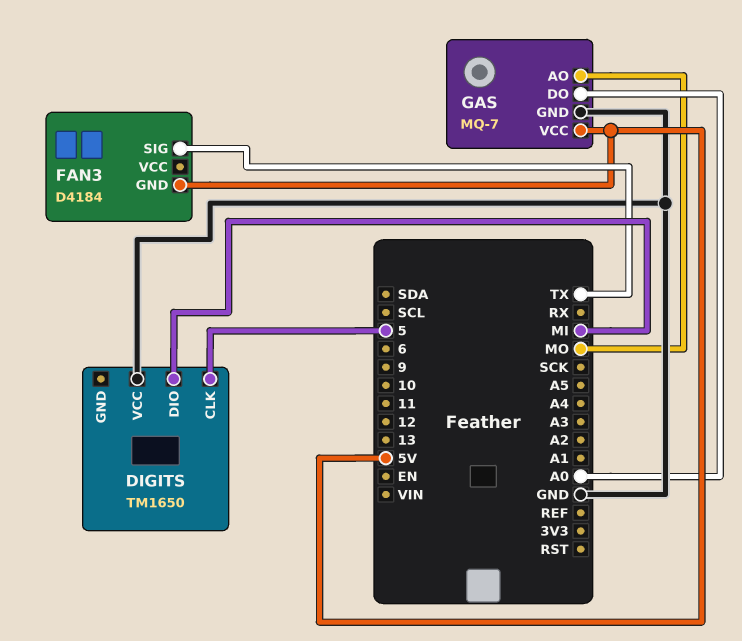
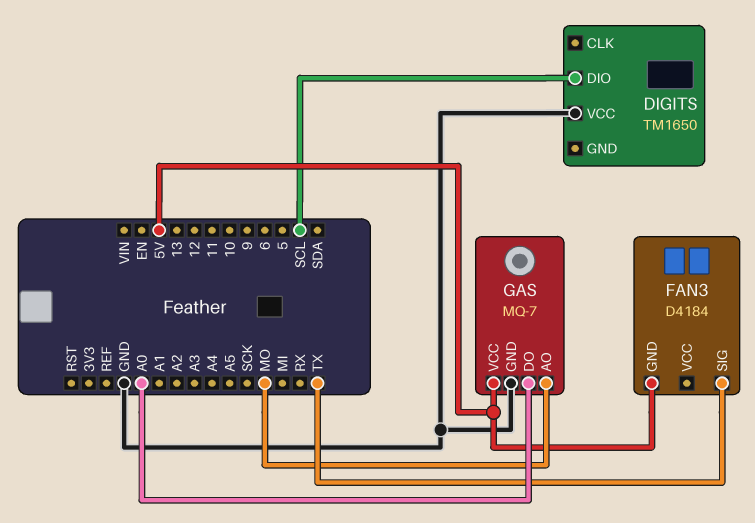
DIGITS pin CLK: 5 -> none
DIGITS pin DIO: MI -> SCL

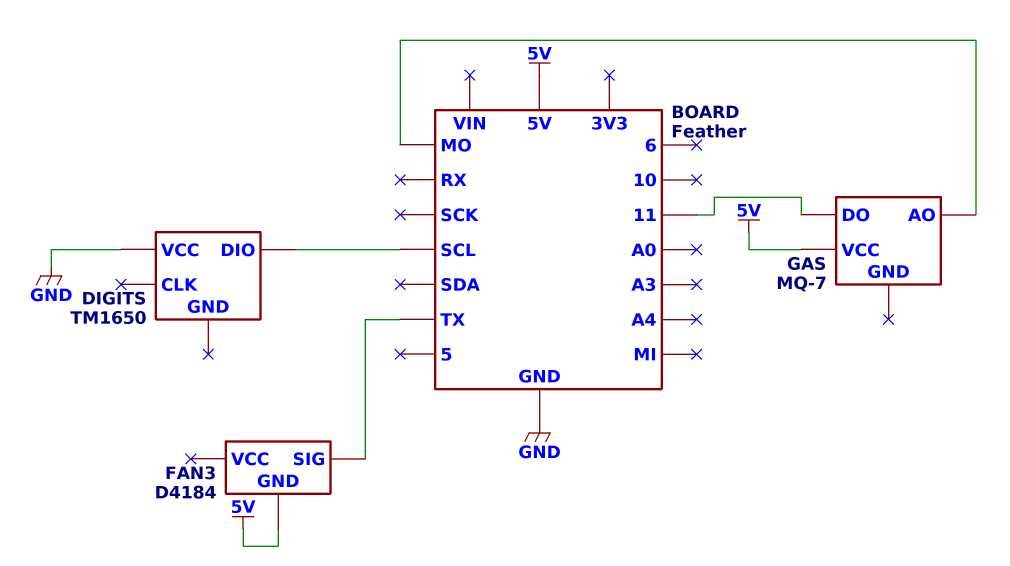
GAS pin DO: A0 -> 11
GAS pin GND: GND -> none

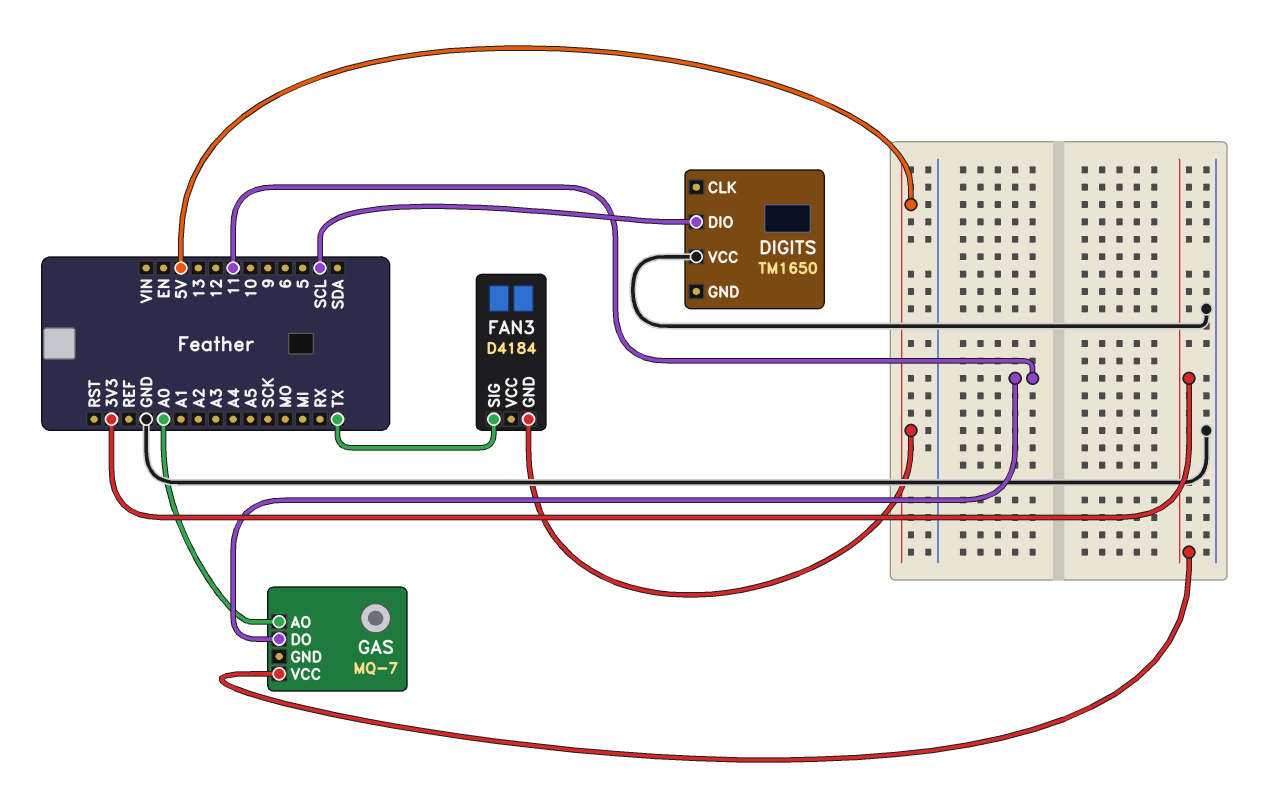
GAS pin AO: MO -> A0
GAS pin VCC: 5V -> 3V3

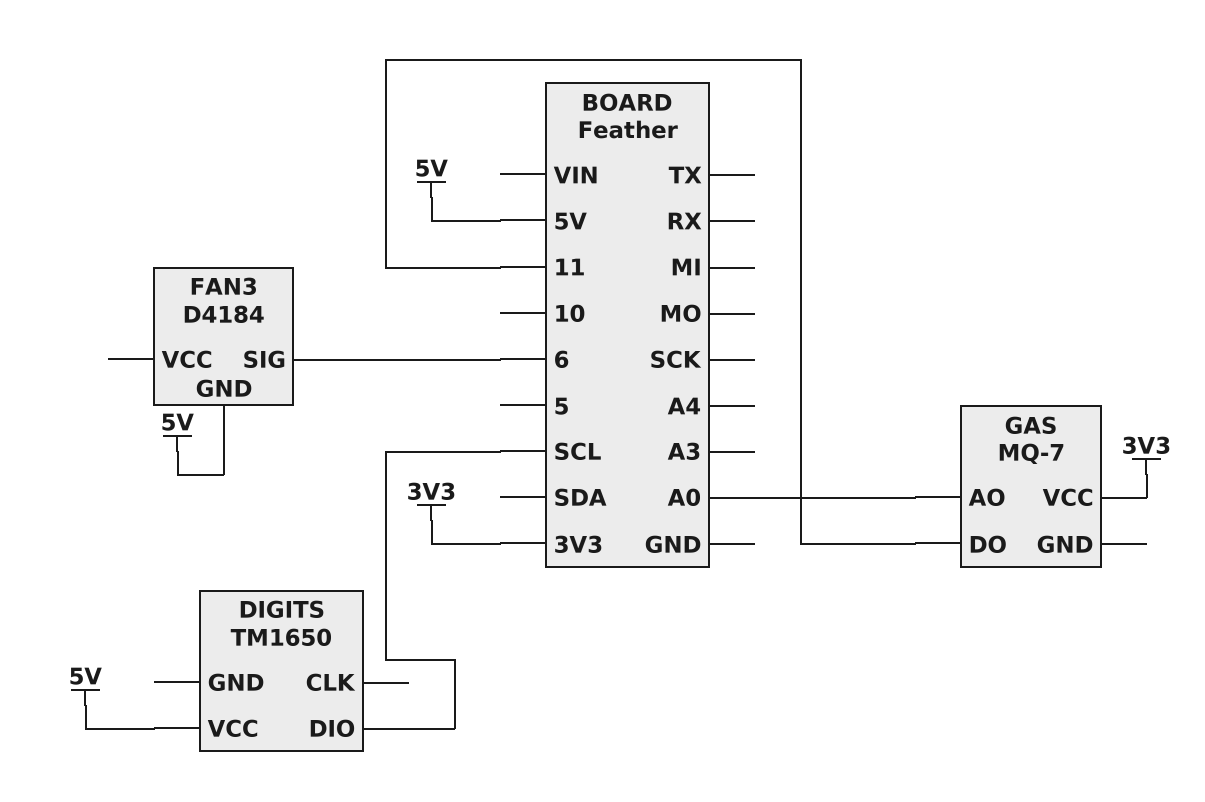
DIGITS pin VCC: GND -> 5V
FAN3 pin SIG: TX -> 6

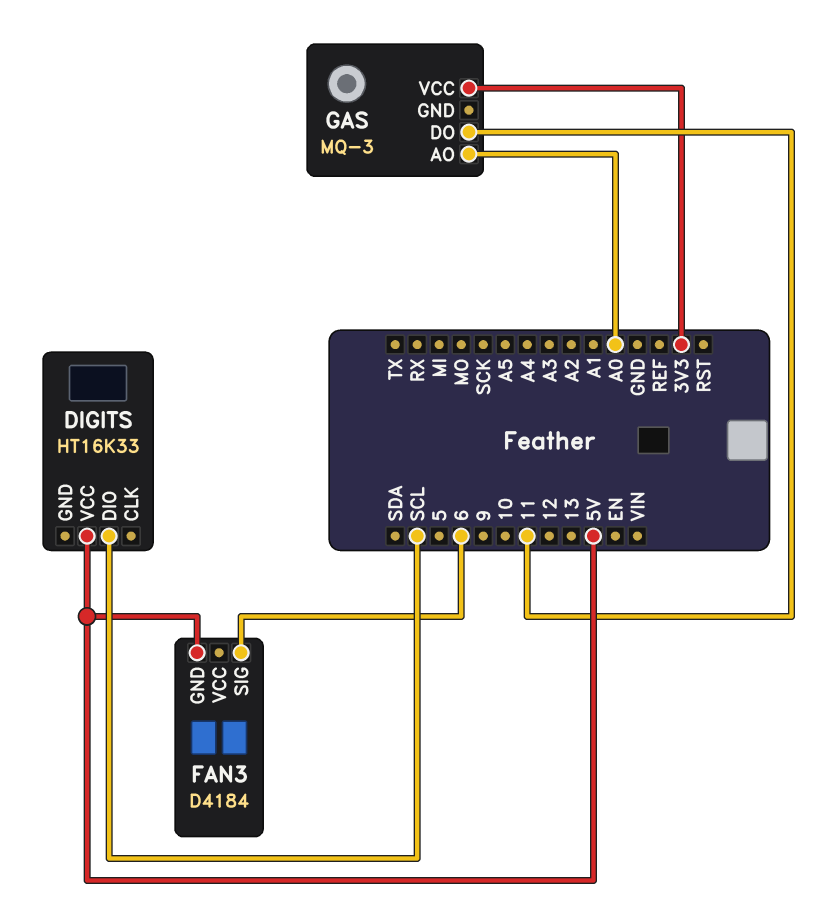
DIGITS: TM1650 -> HT16K33
GAS: MQ-7 -> MQ-3

